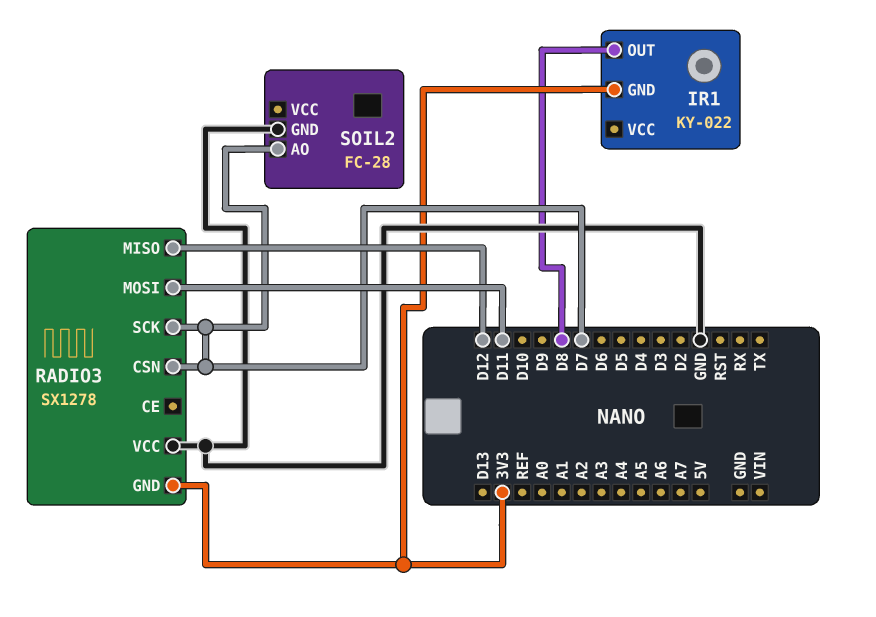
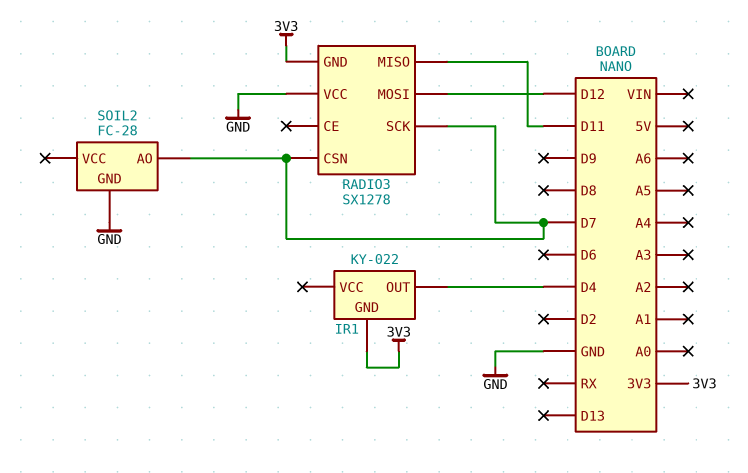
IR1 pin OUT: D8 -> D4
RADIO3 pin MISO: D12 -> D11
RADIO3 pin MOSI: D11 -> D12

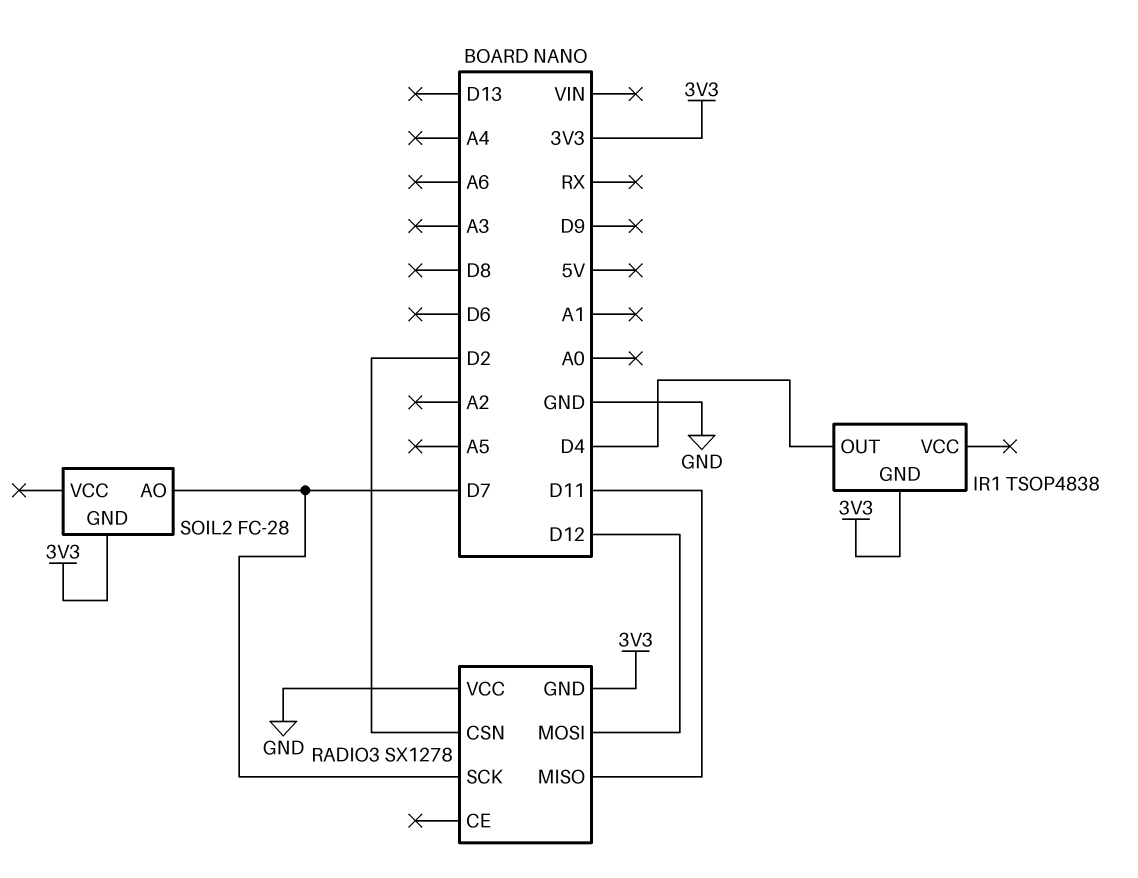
IR1: KY-022 -> TSOP4838
RADIO3 pin CSN: D7 -> D2
SOIL2 pin GND: GND -> 3V3

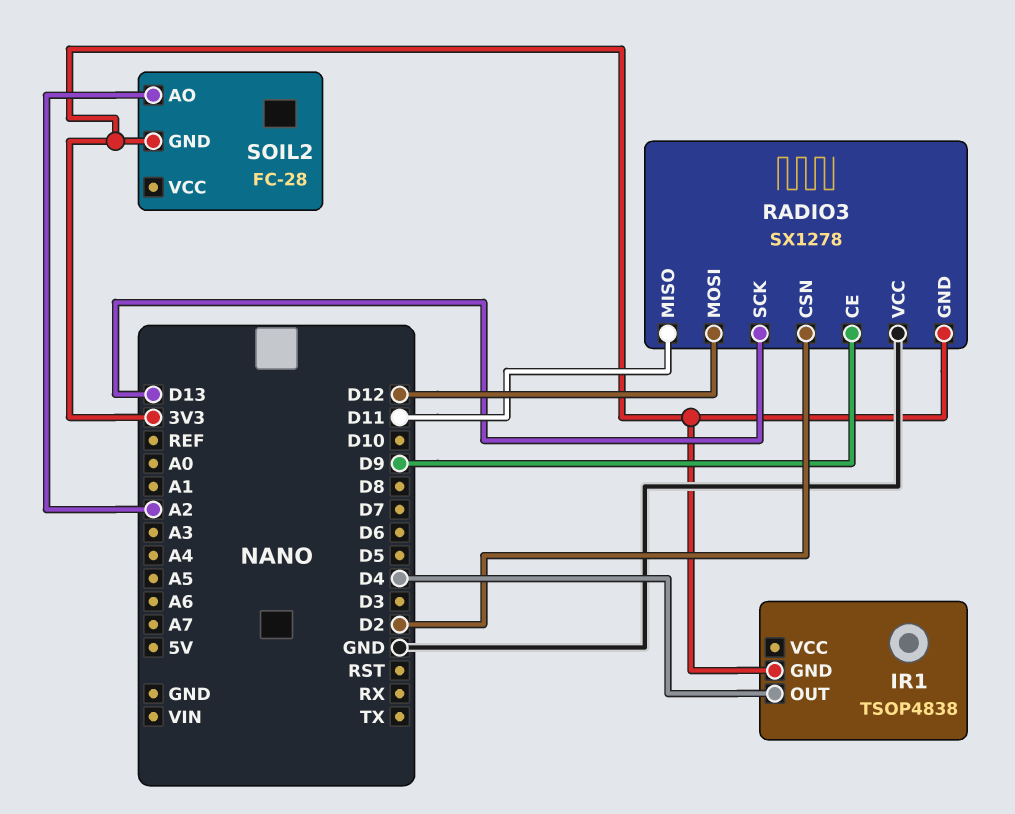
RADIO3 pin CE: none -> D9
RADIO3 pin SCK: D7 -> D13
SOIL2 pin AO: D7 -> A2

